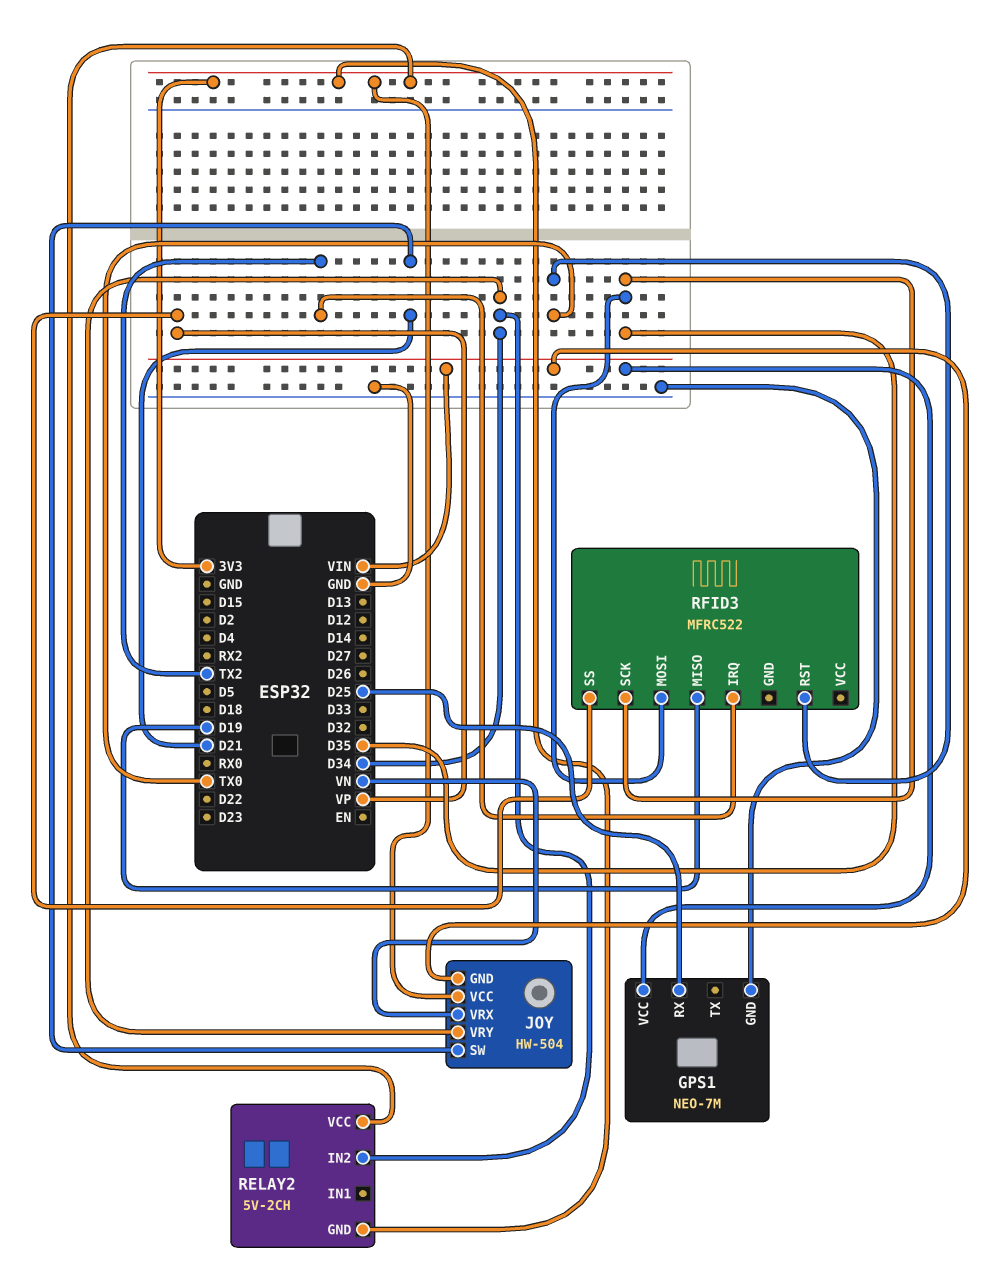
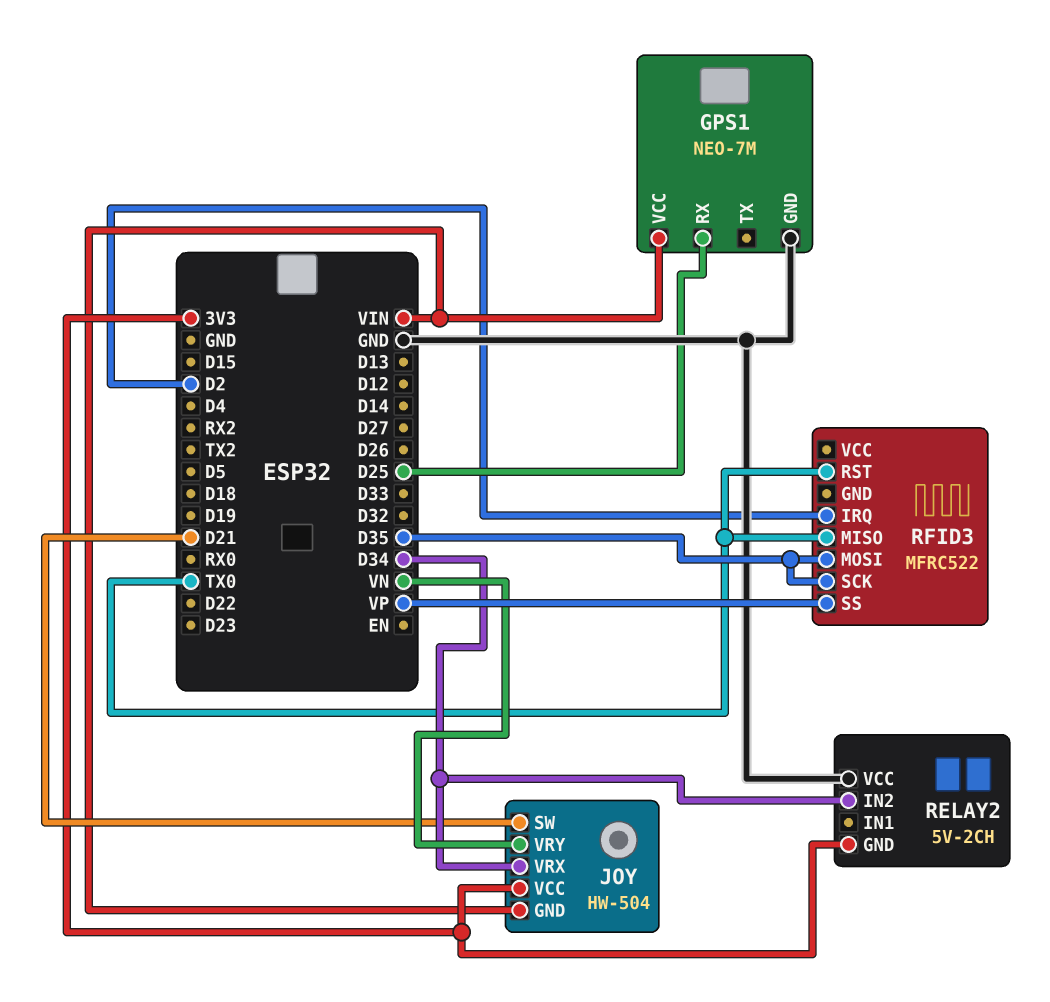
JOY pin VRX: VN -> D34
JOY pin VRY: D34 -> VN
RELAY2 pin VCC: 3V3 -> GND
RFID3 pin IRQ: TX2 -> D2
RFID3 pin MISO: D19 -> TX0

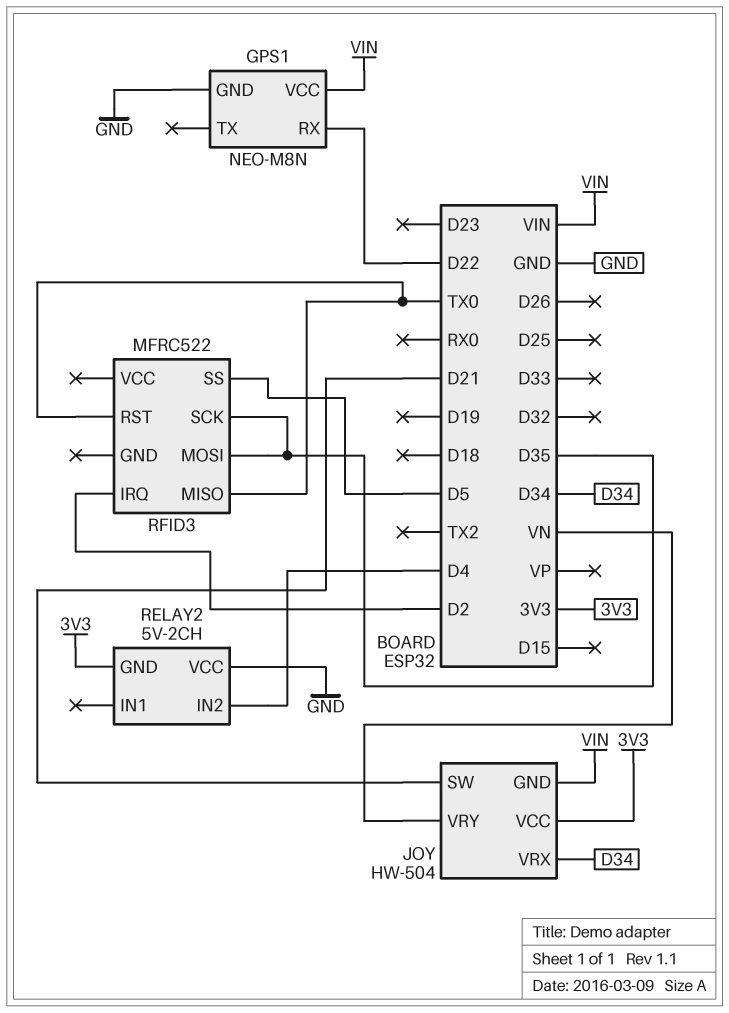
GPS1: NEO-7M -> NEO-M8N
GPS1 pin RX: D25 -> D22
RELAY2 pin IN2: D34 -> D4
RFID3 pin SS: VP -> D5

